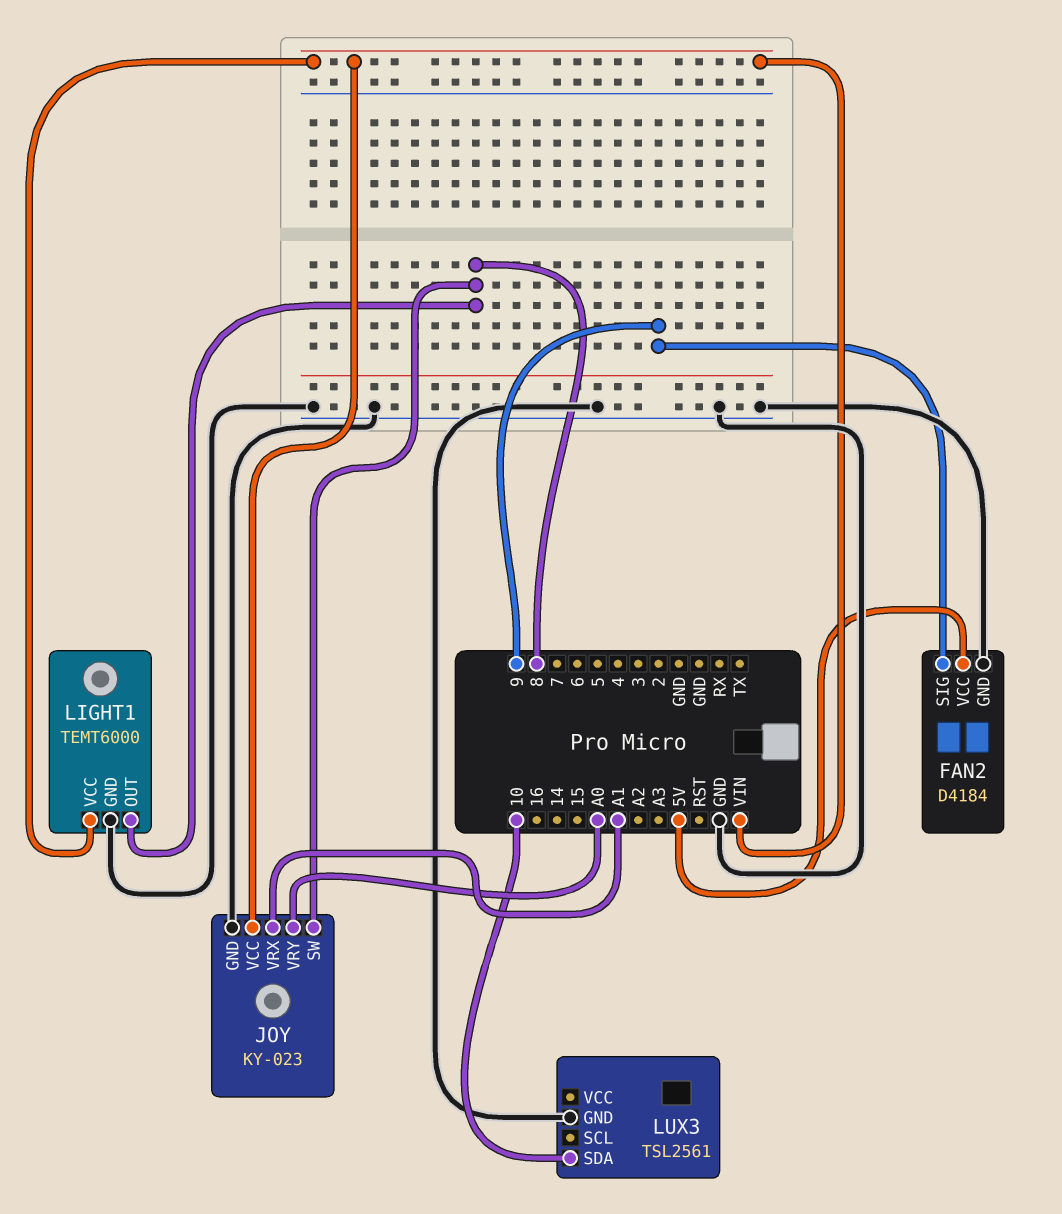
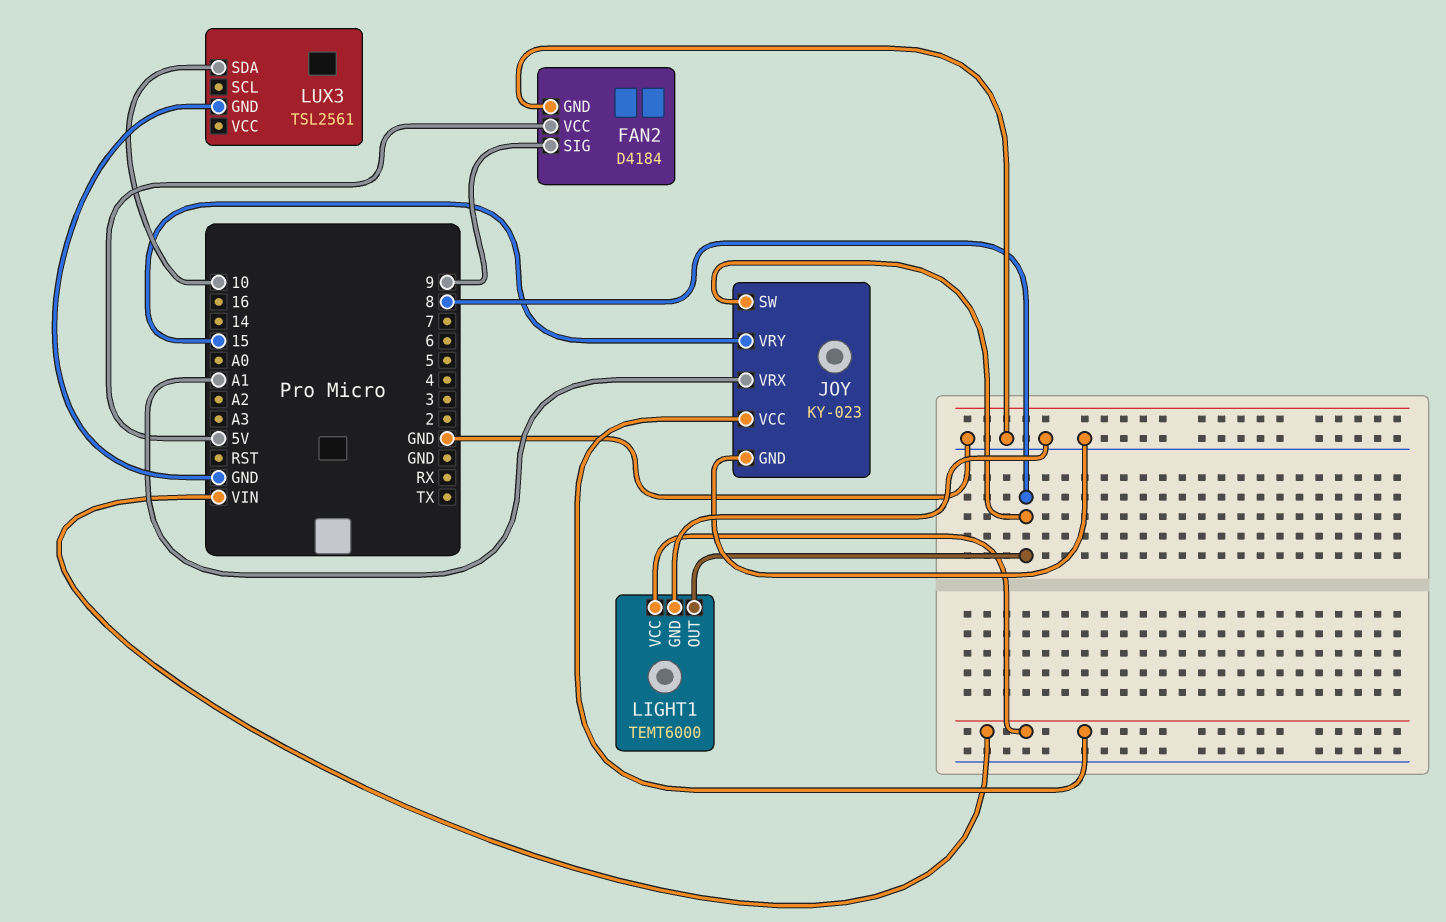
JOY pin VRY: A0 -> 15

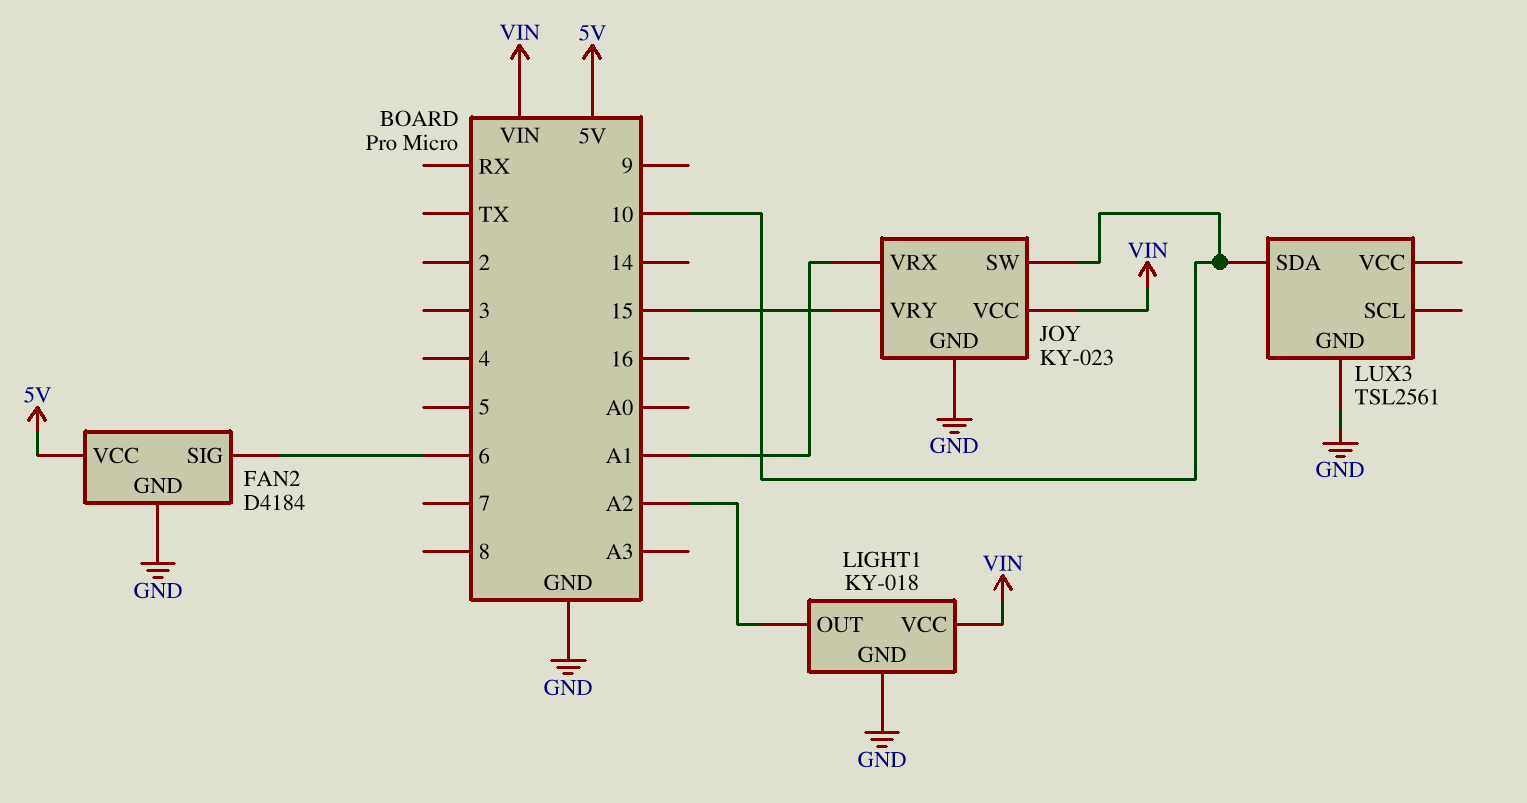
FAN2 pin SIG: 9 -> 6
JOY pin SW: 8 -> 10
LIGHT1: TEMT6000 -> KY-018
LIGHT1 pin OUT: 8 -> A2

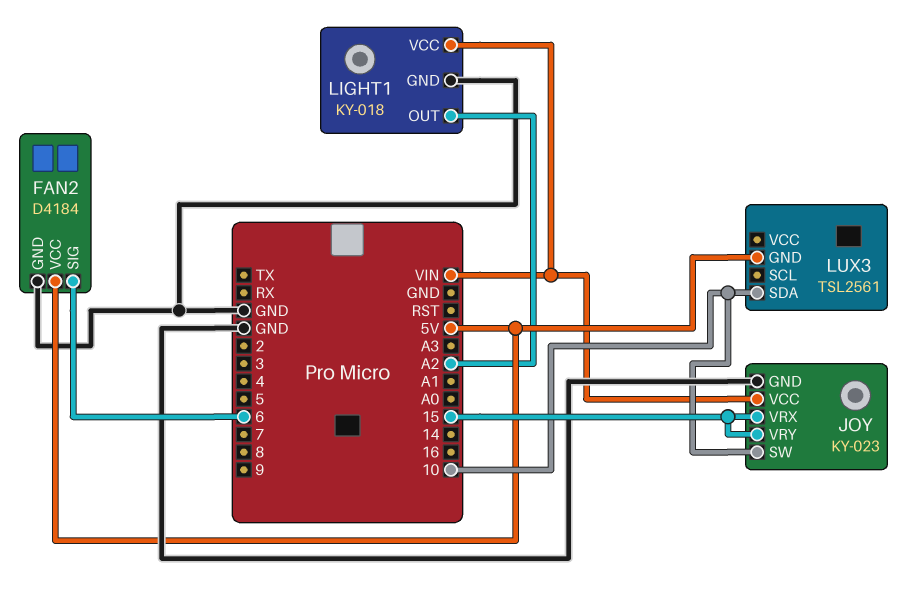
JOY pin VRX: A1 -> 15
LUX3 pin GND: GND -> 5V

